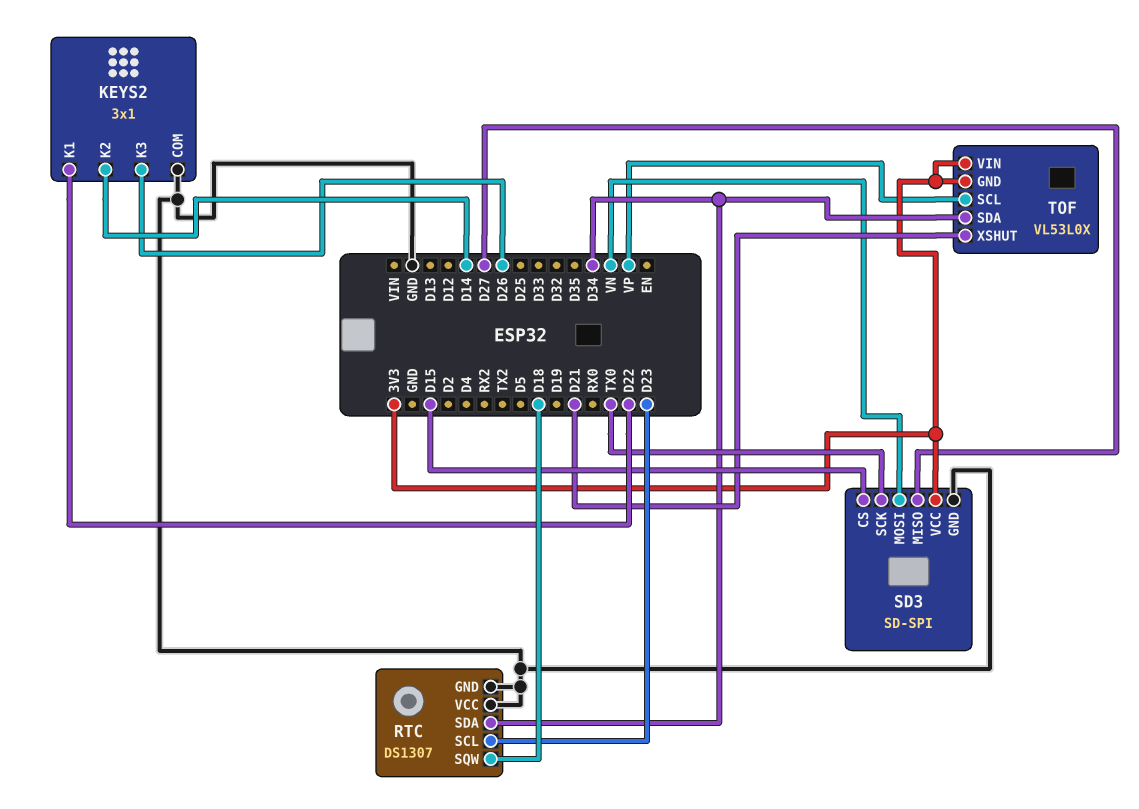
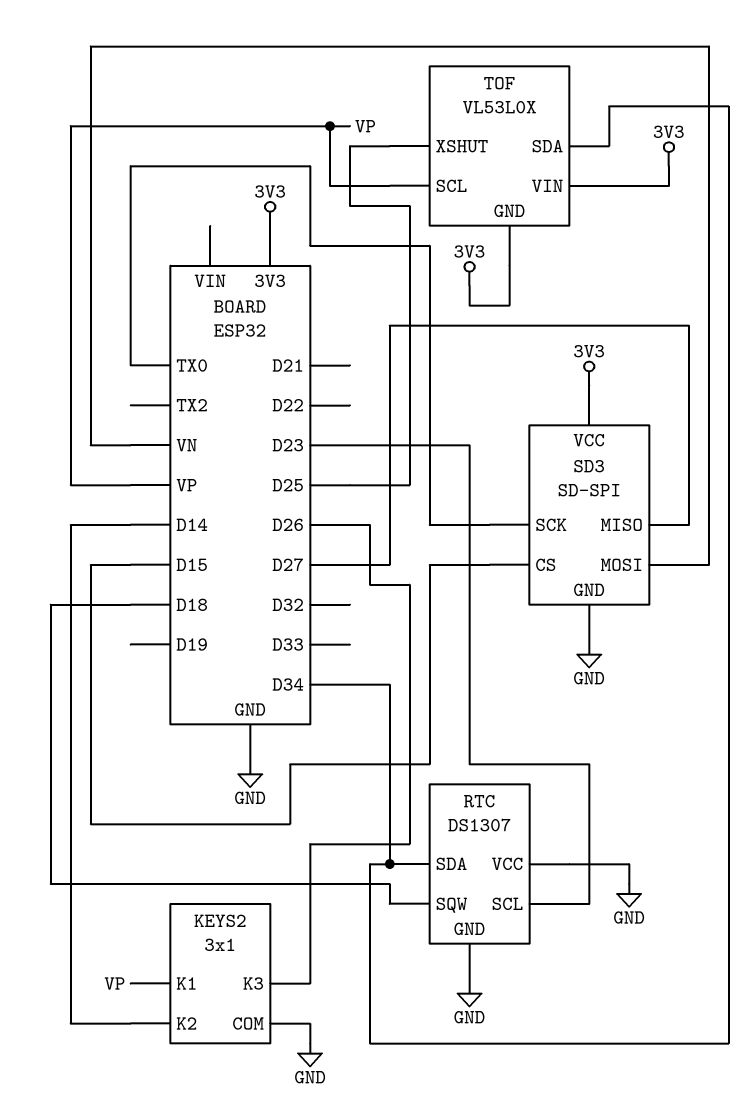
KEYS2 pin K1: D22 -> VP
TOF pin XSHUT: D21 -> D25

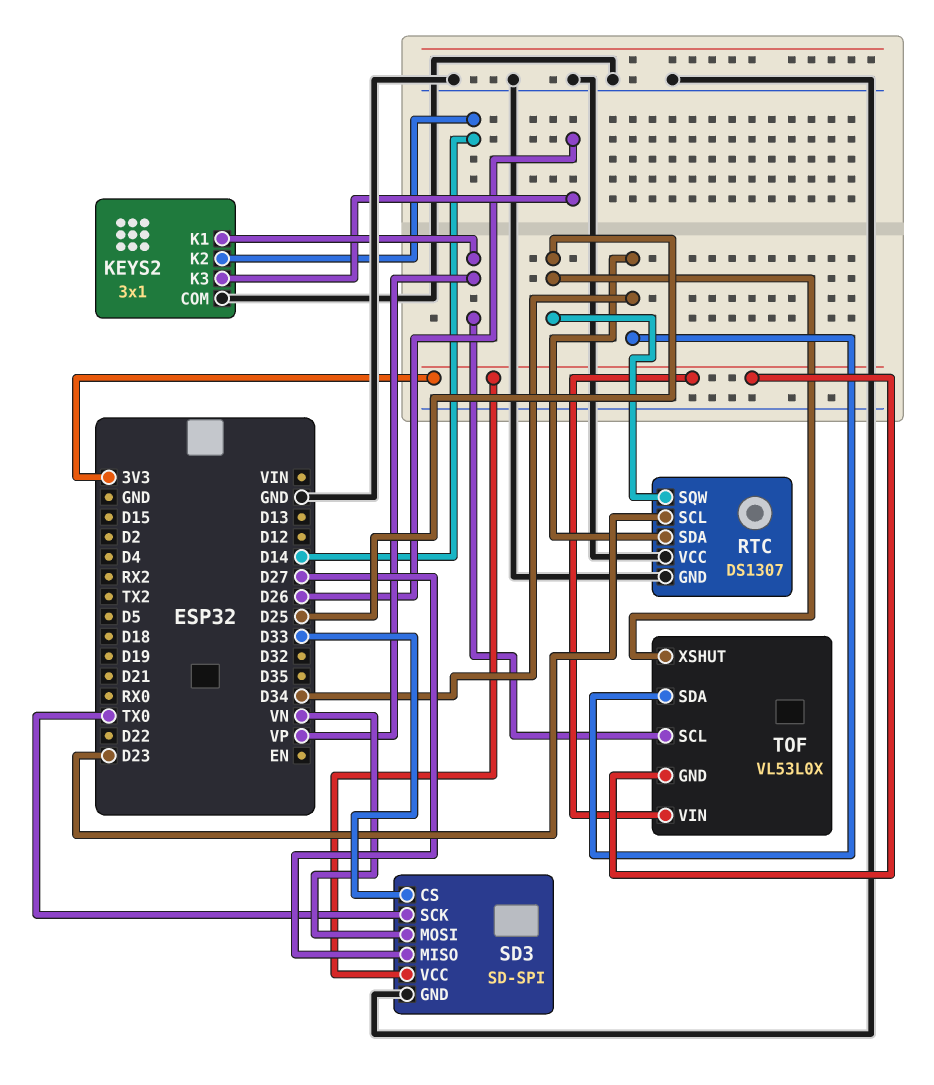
RTC pin SQW: D18 -> D25
SD3 pin CS: D15 -> D33

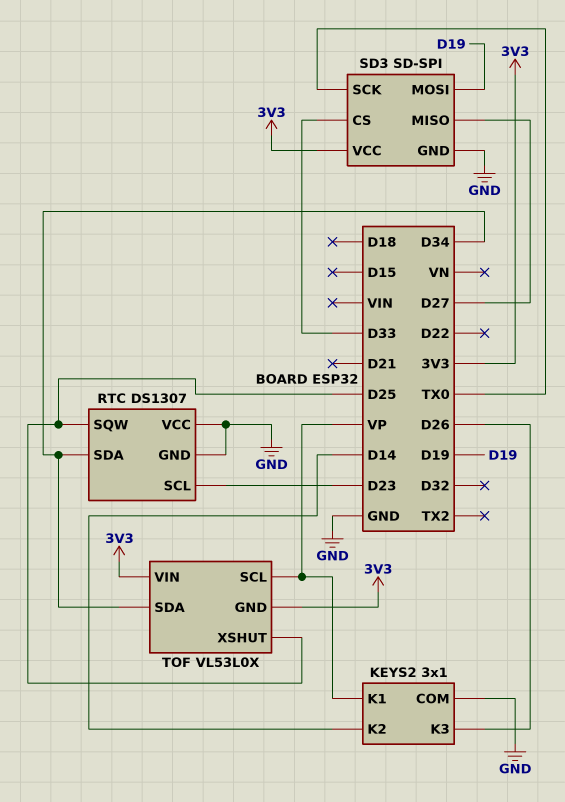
SD3 pin MOSI: VN -> D19

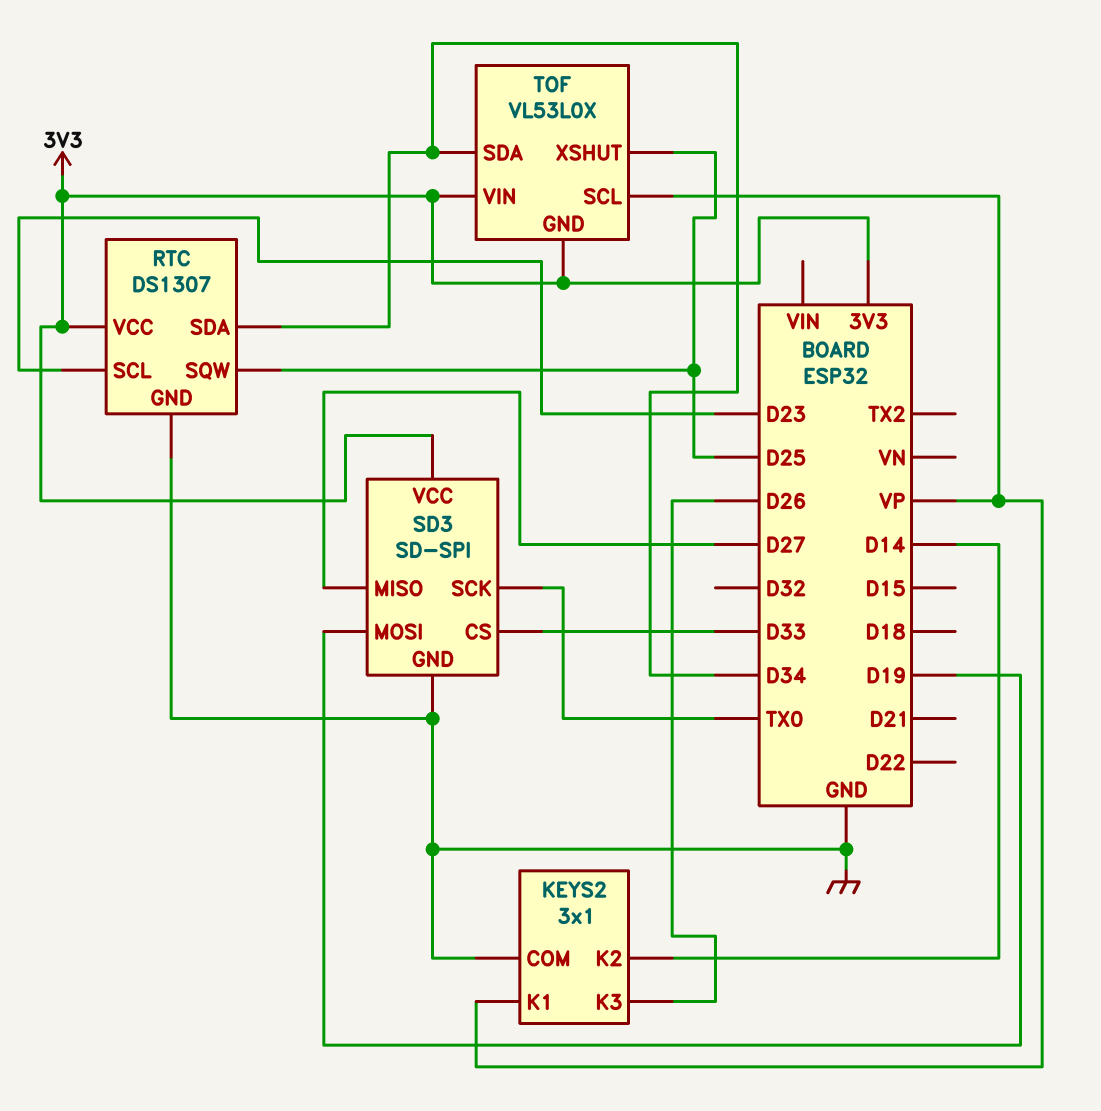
RTC pin VCC: GND -> 3V3

